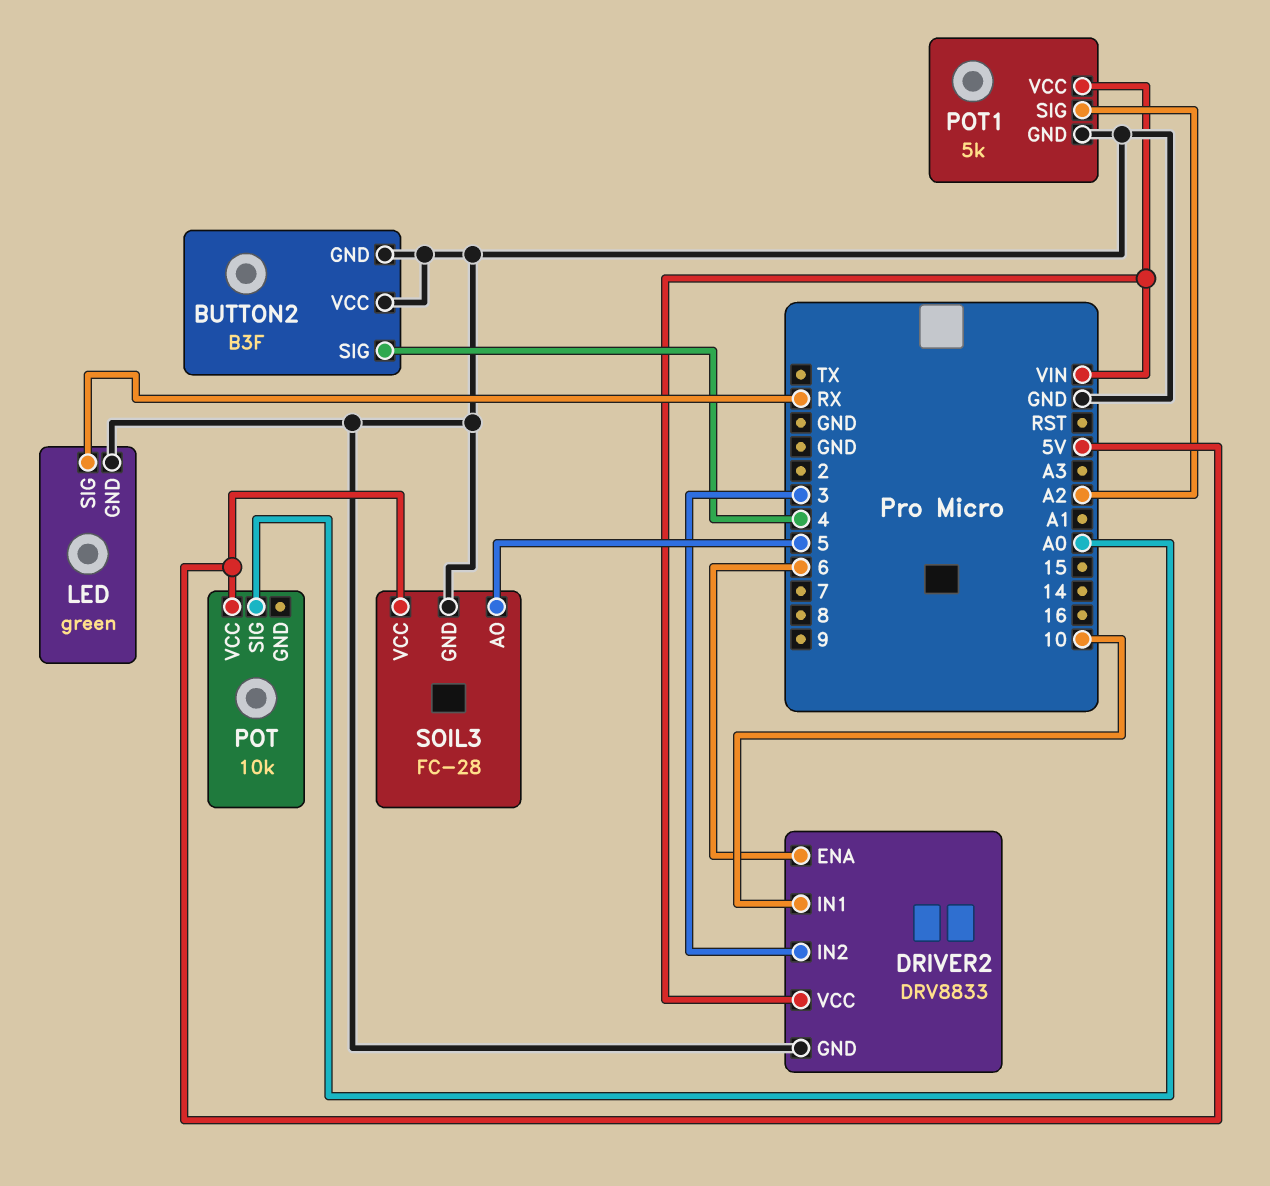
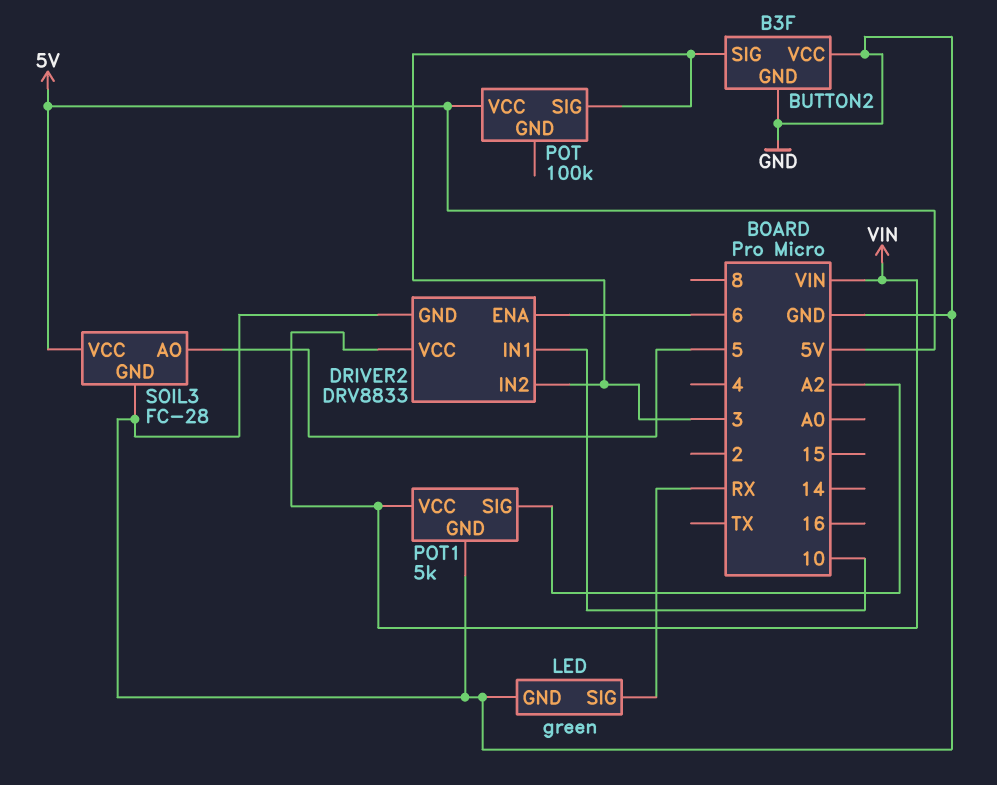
BUTTON2 pin SIG: 4 -> 3
POT: 10k -> 100k
POT pin SIG: A0 -> 3

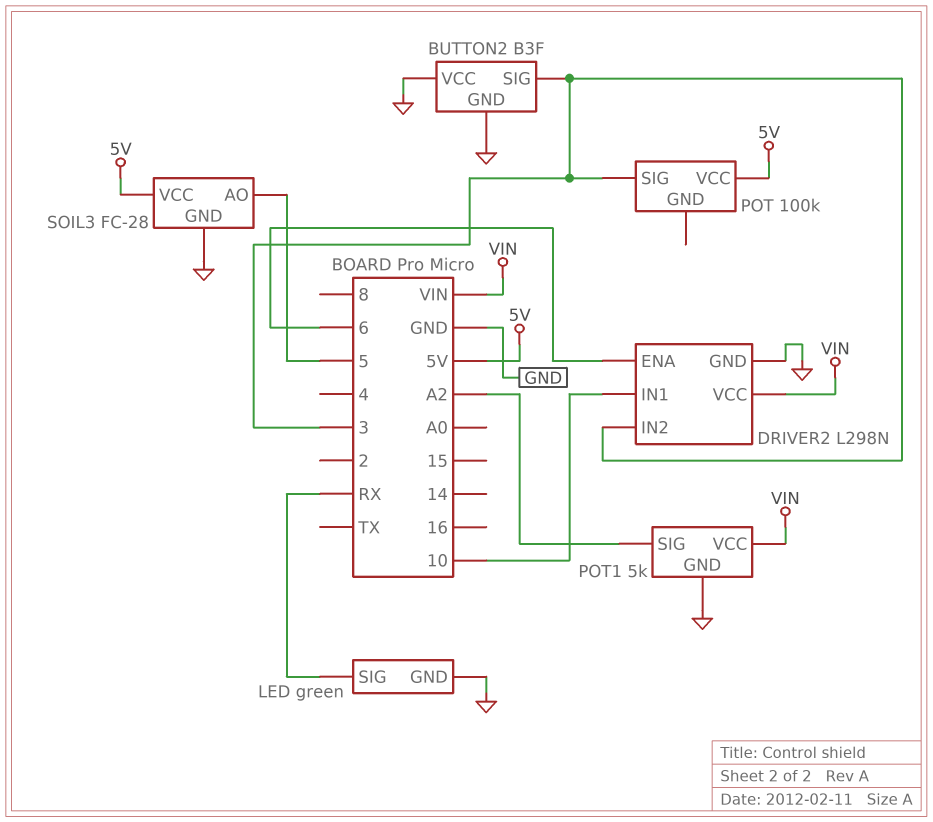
DRIVER2: DRV8833 -> L298N

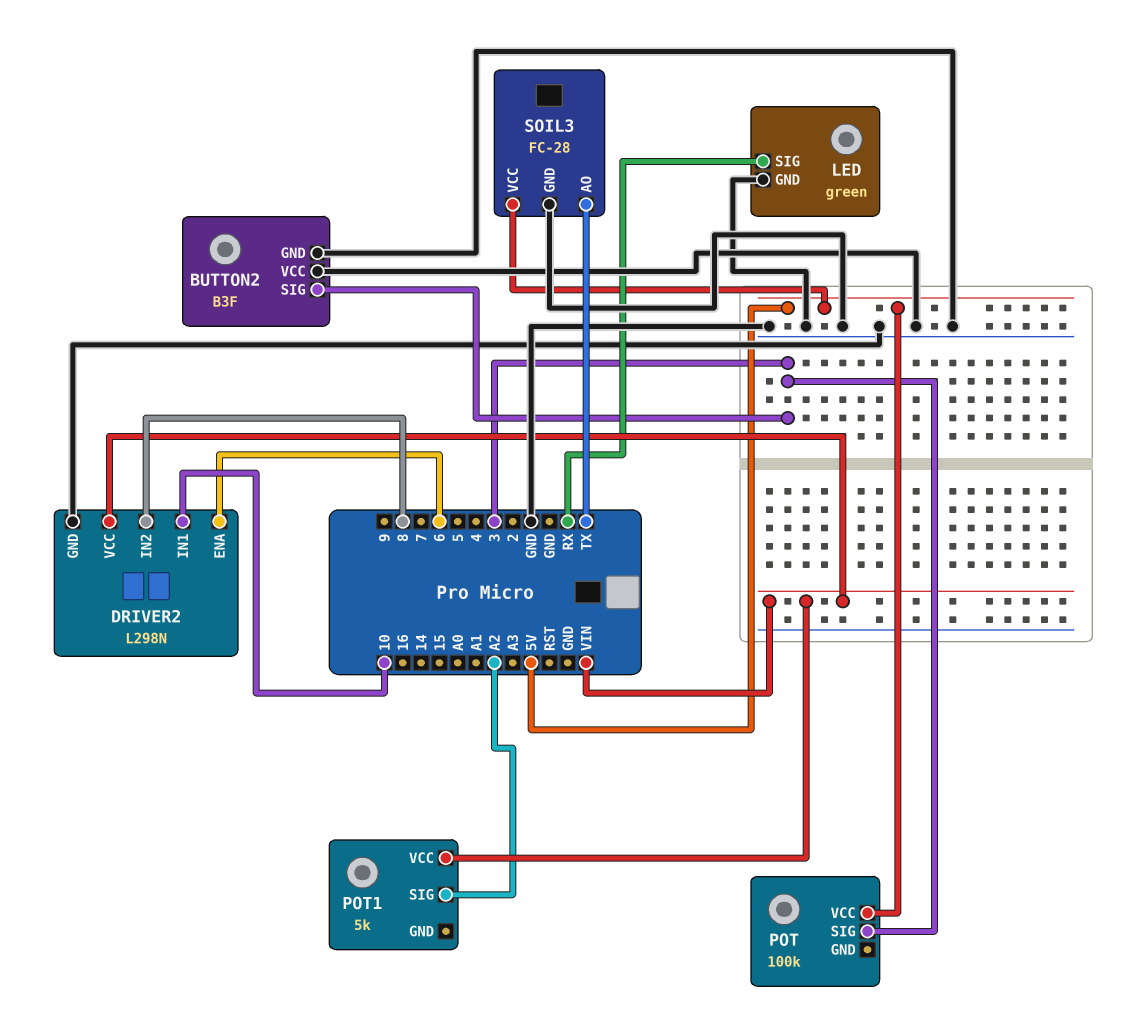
DRIVER2 pin IN2: 3 -> 8
POT1 pin GND: GND -> none
SOIL3 pin AO: 5 -> TX

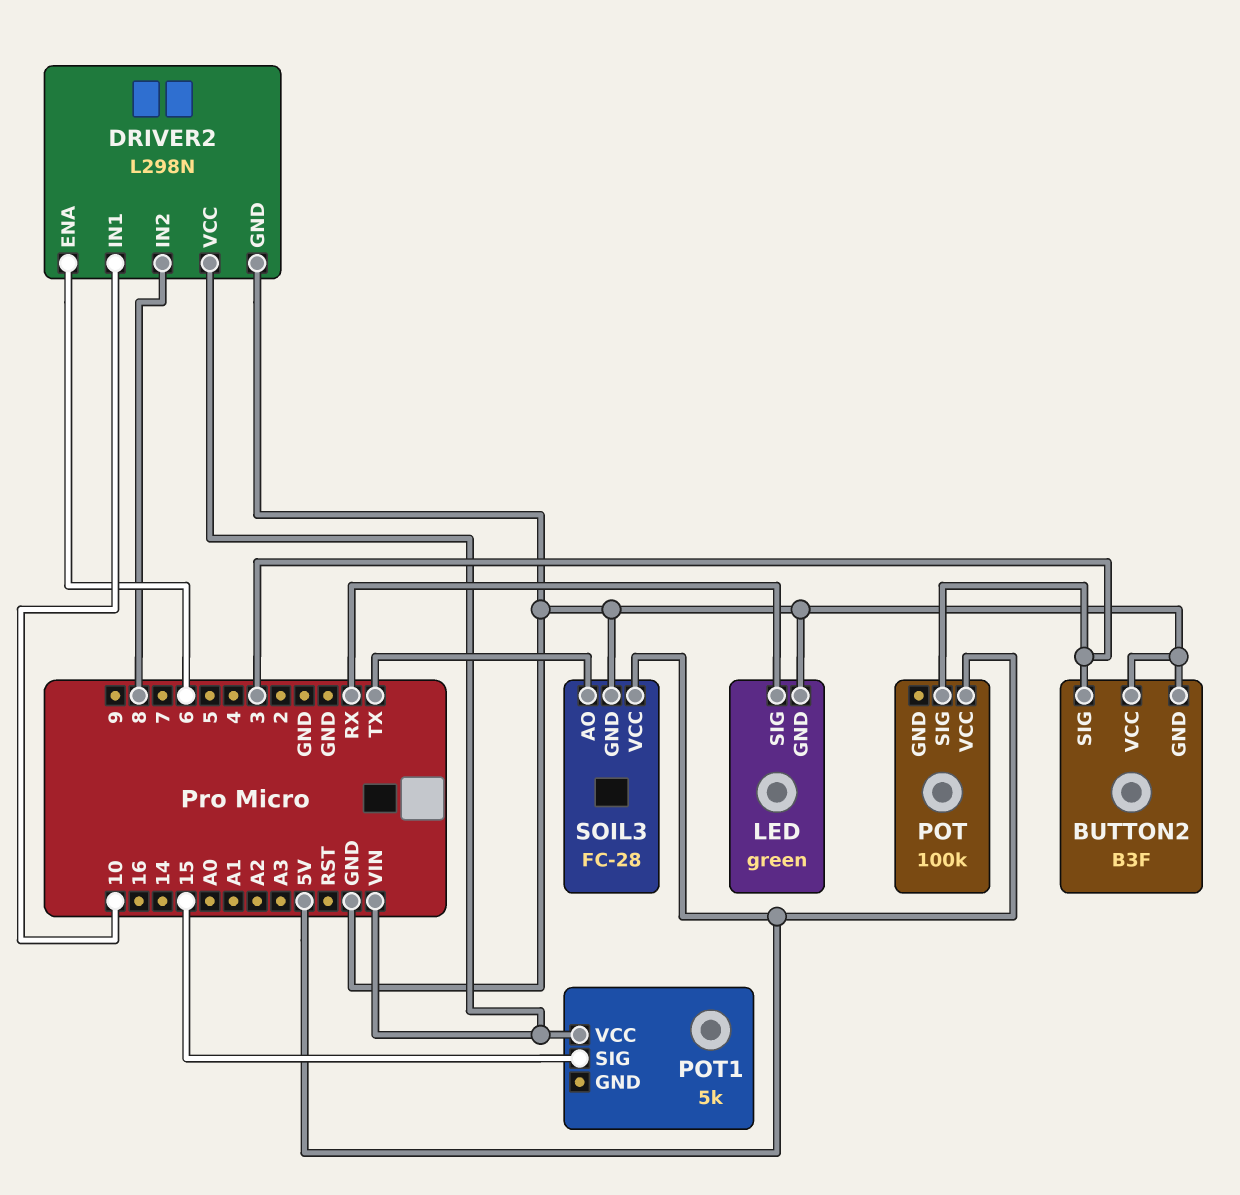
POT1 pin SIG: A2 -> 15

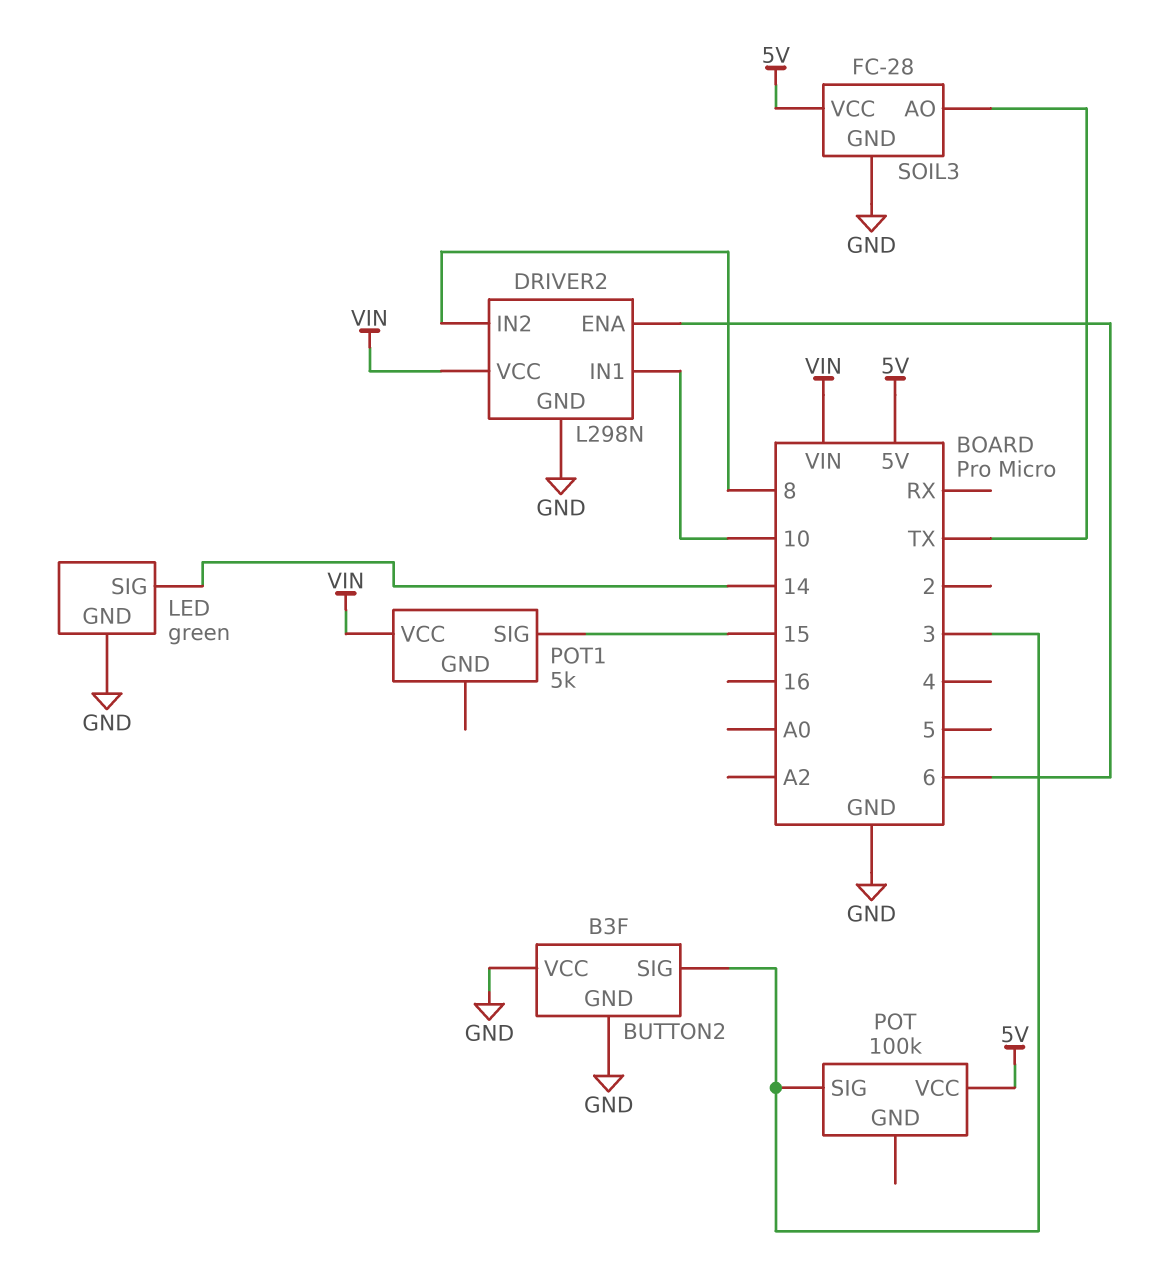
LED pin SIG: RX -> 14

